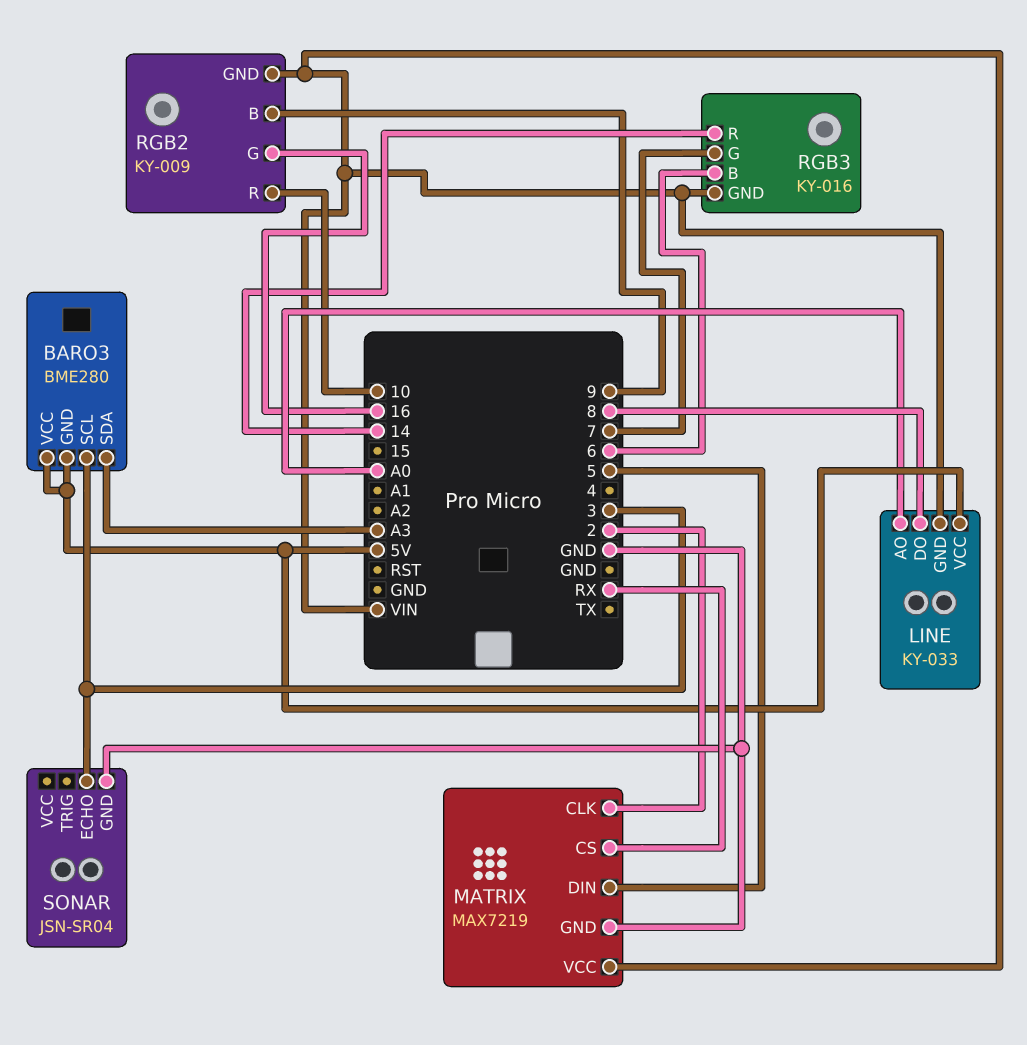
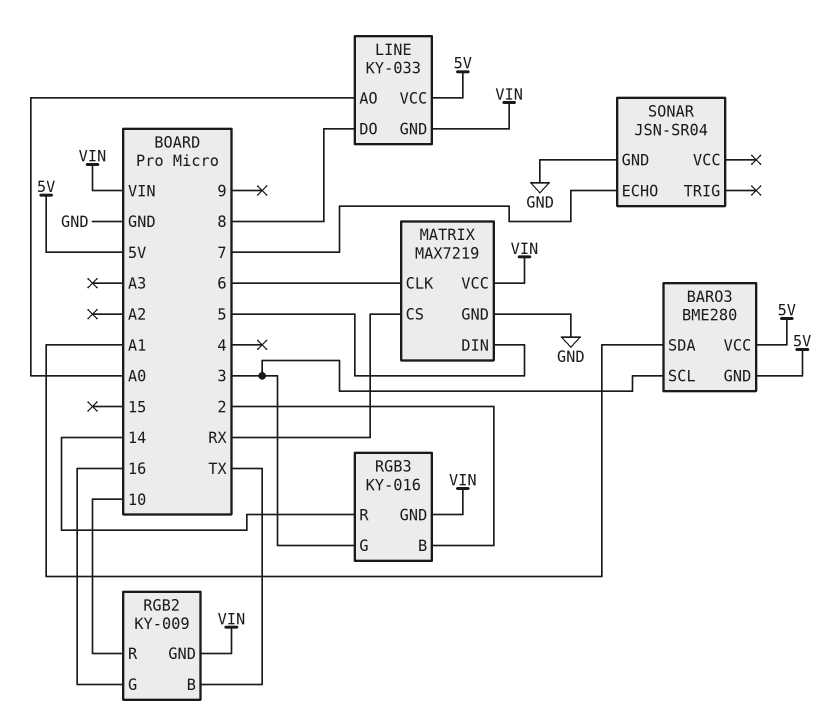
BARO3 pin SDA: A3 -> A1
MATRIX pin CLK: 2 -> 6
RGB2 pin B: 9 -> TX
RGB3 pin B: 6 -> 2
RGB3 pin G: 7 -> 3
SONAR pin ECHO: 3 -> 7

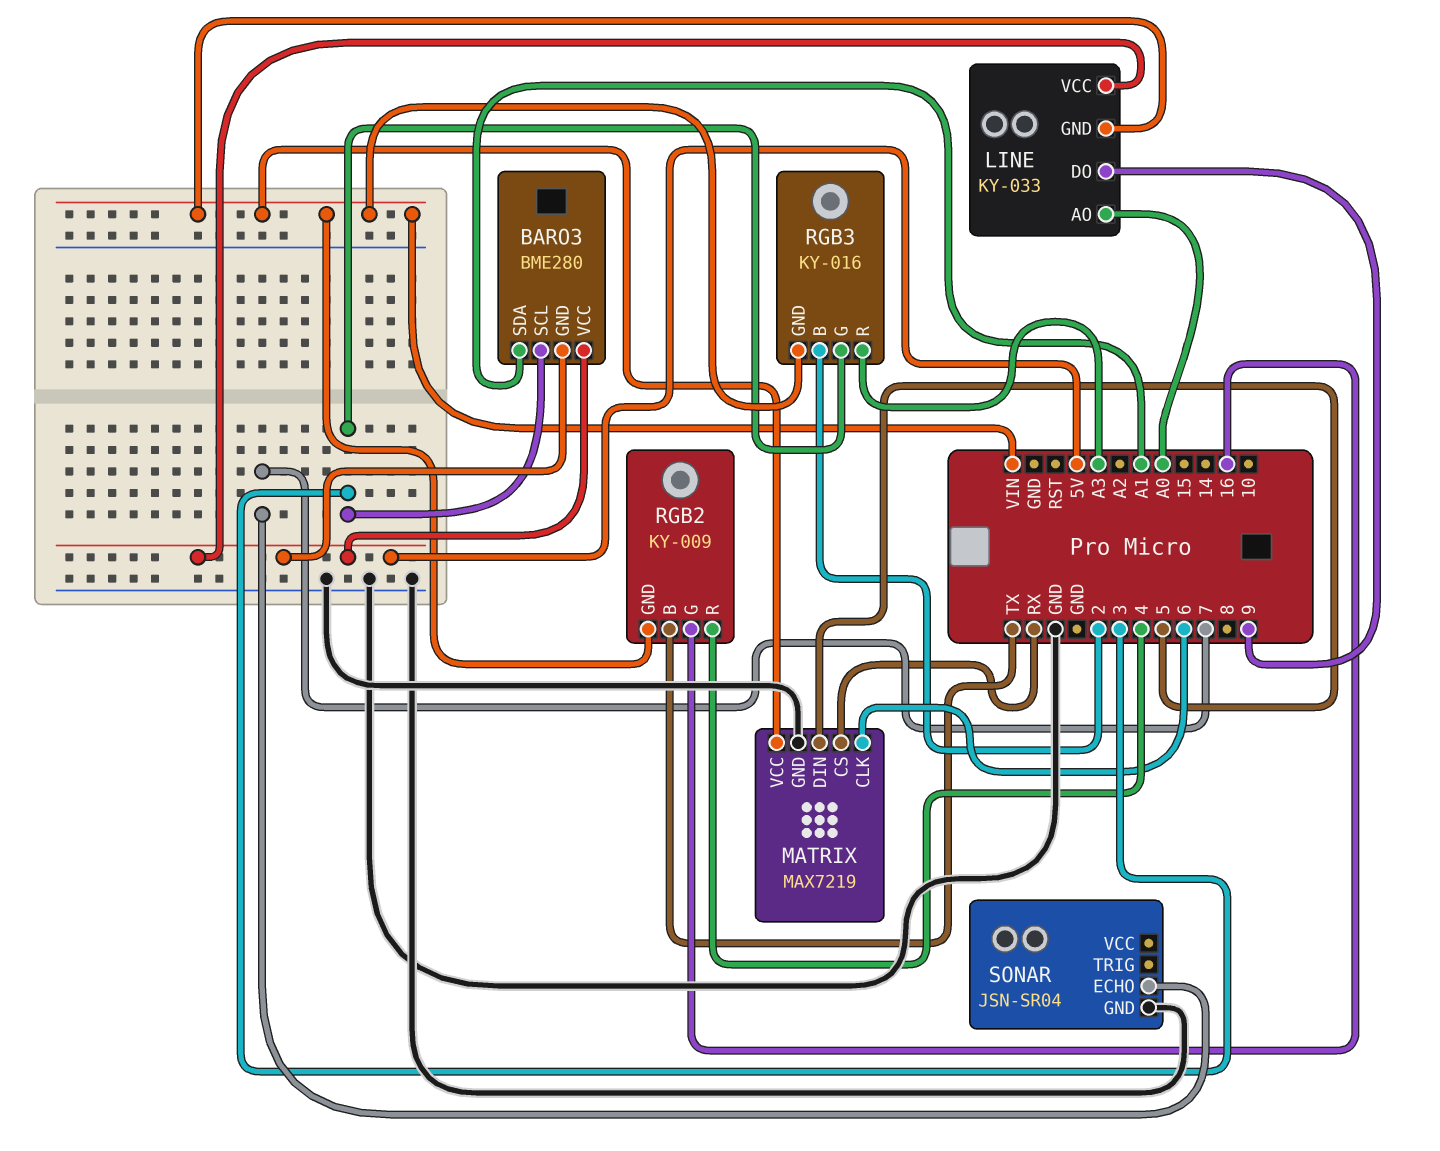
LINE pin DO: 8 -> 9
RGB2 pin R: 10 -> 4
RGB3 pin R: 14 -> A3

